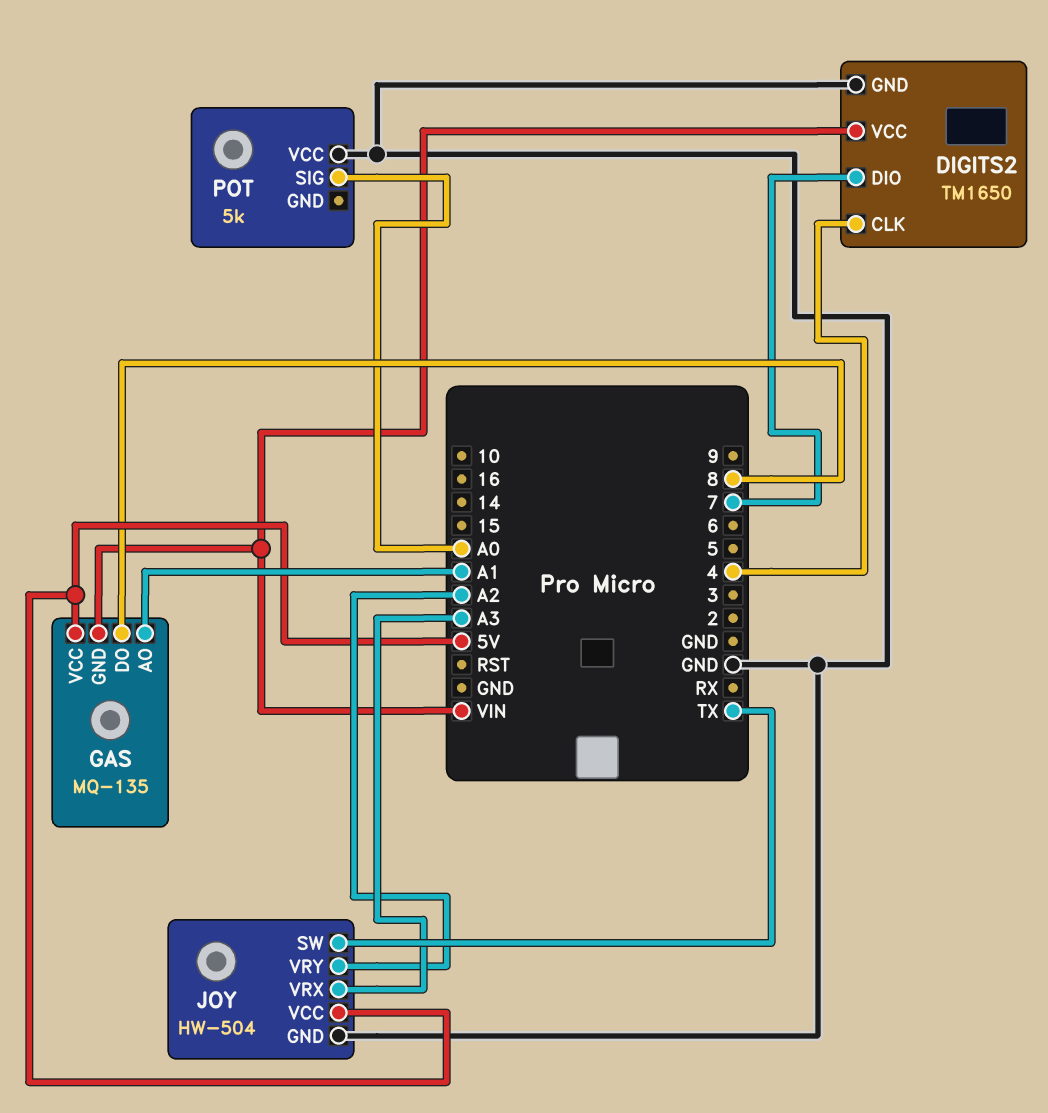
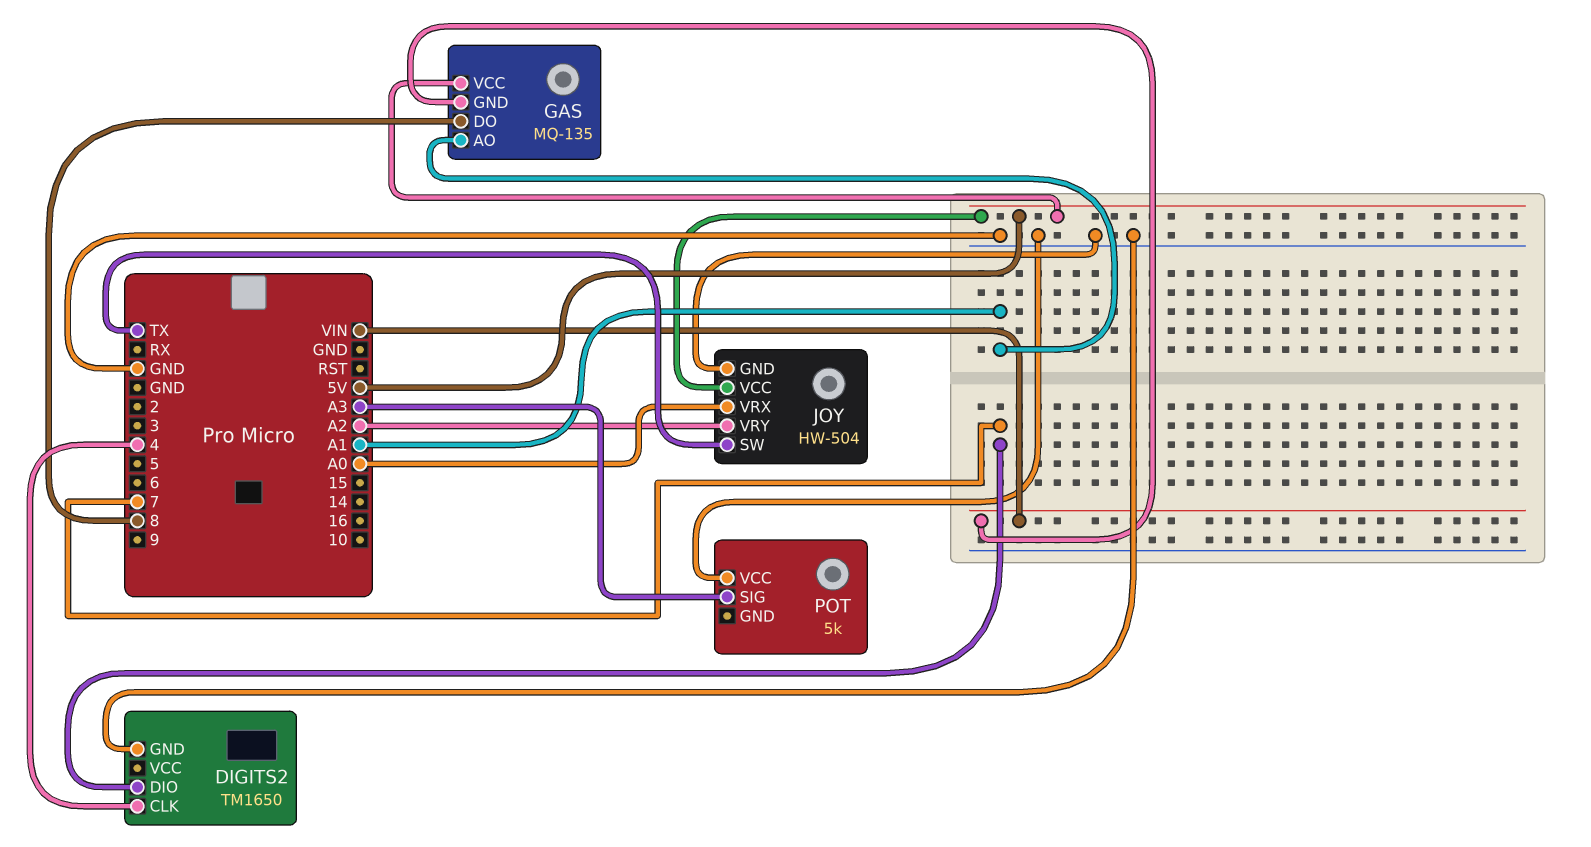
DIGITS2 pin VCC: VIN -> none
JOY pin VRX: A3 -> A0
POT pin SIG: A0 -> A3

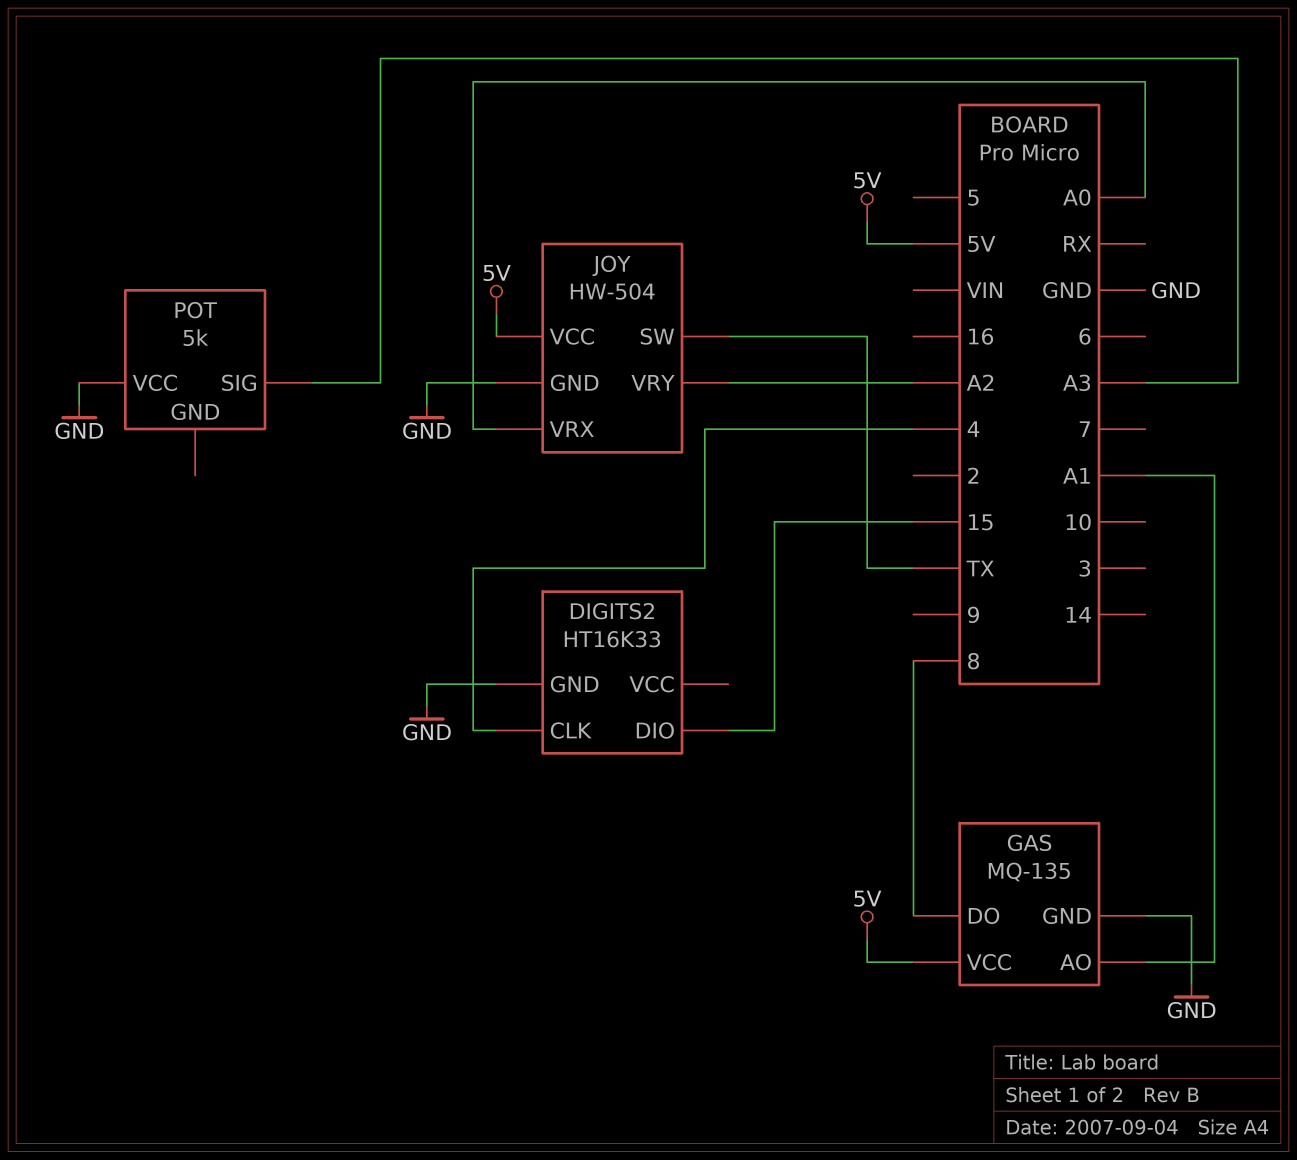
DIGITS2: TM1650 -> HT16K33
DIGITS2 pin DIO: 7 -> 15
GAS pin GND: VIN -> GND

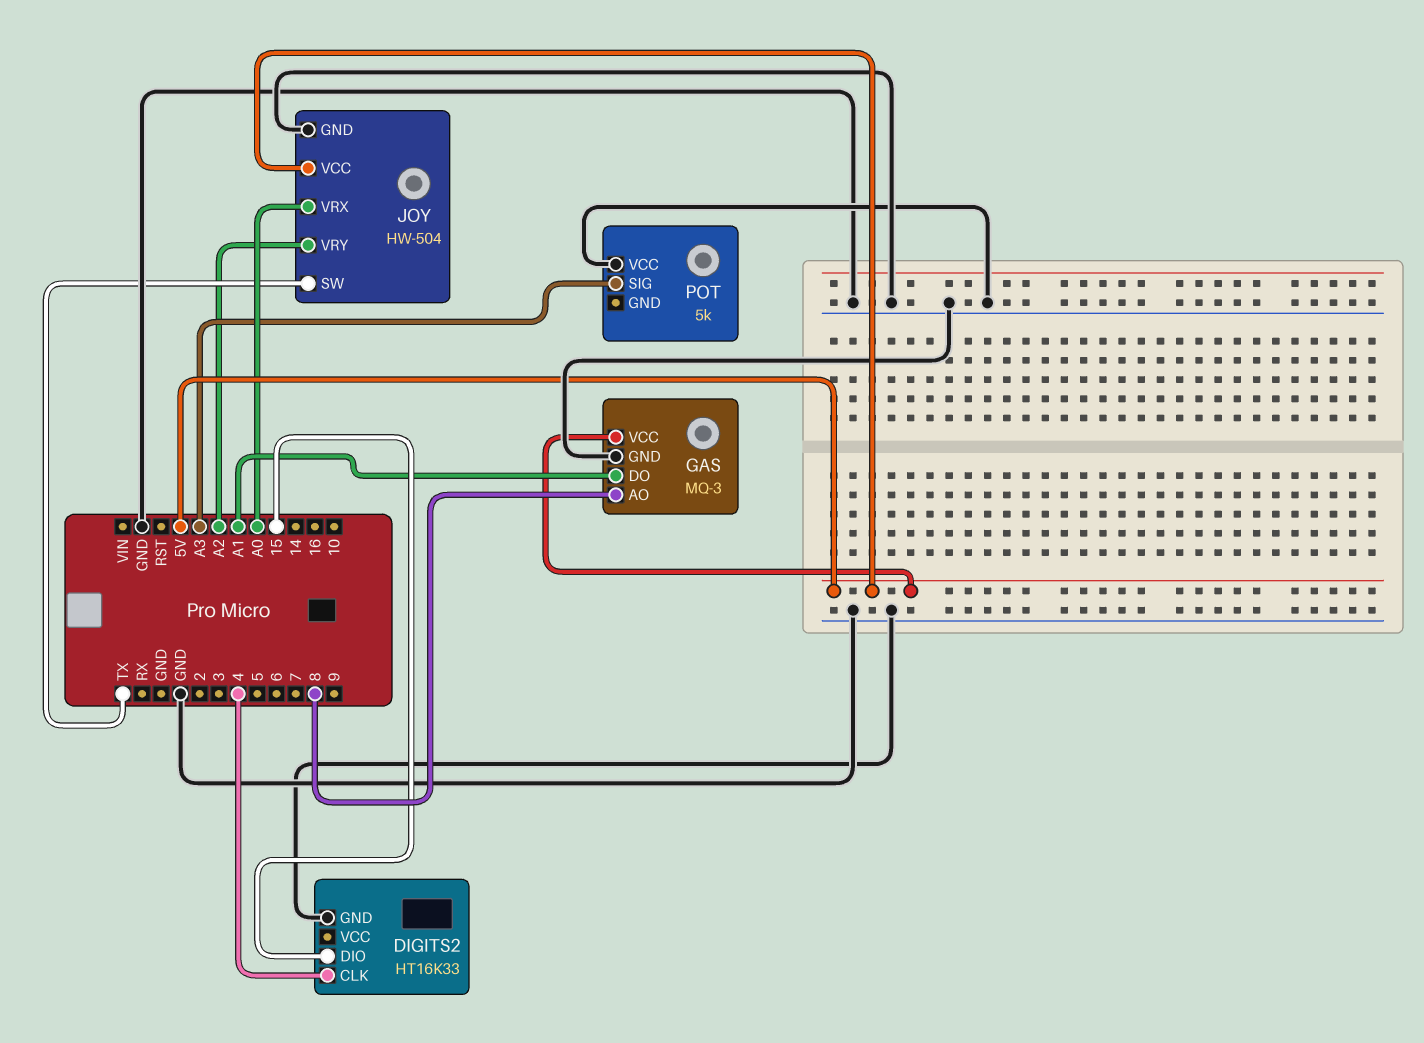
GAS: MQ-135 -> MQ-3
GAS pin AO: A1 -> 8
GAS pin DO: 8 -> A1

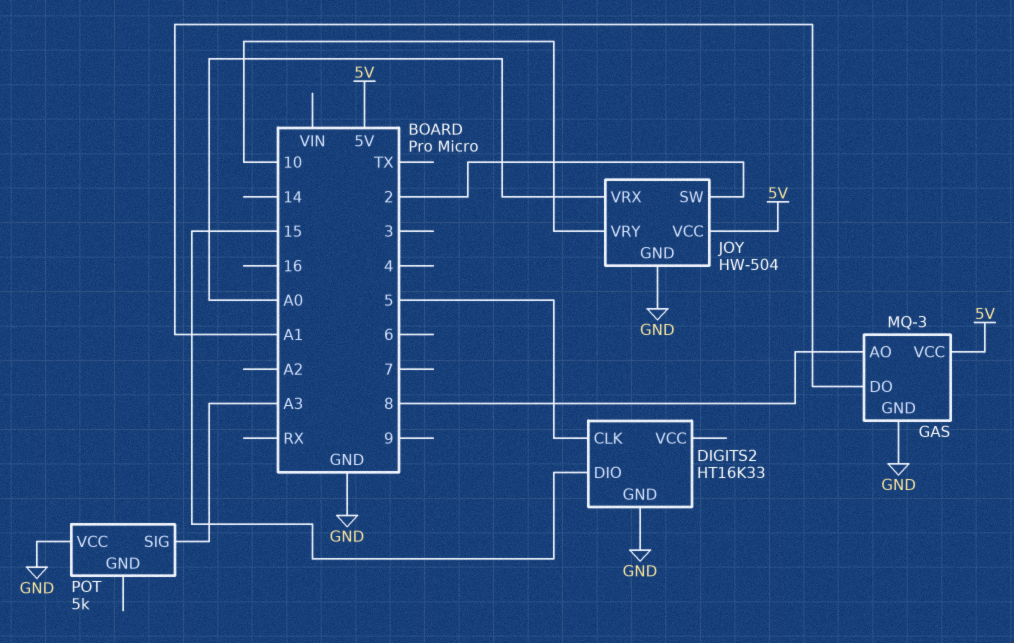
DIGITS2 pin CLK: 4 -> 5
JOY pin SW: TX -> 2
JOY pin VRY: A2 -> 10

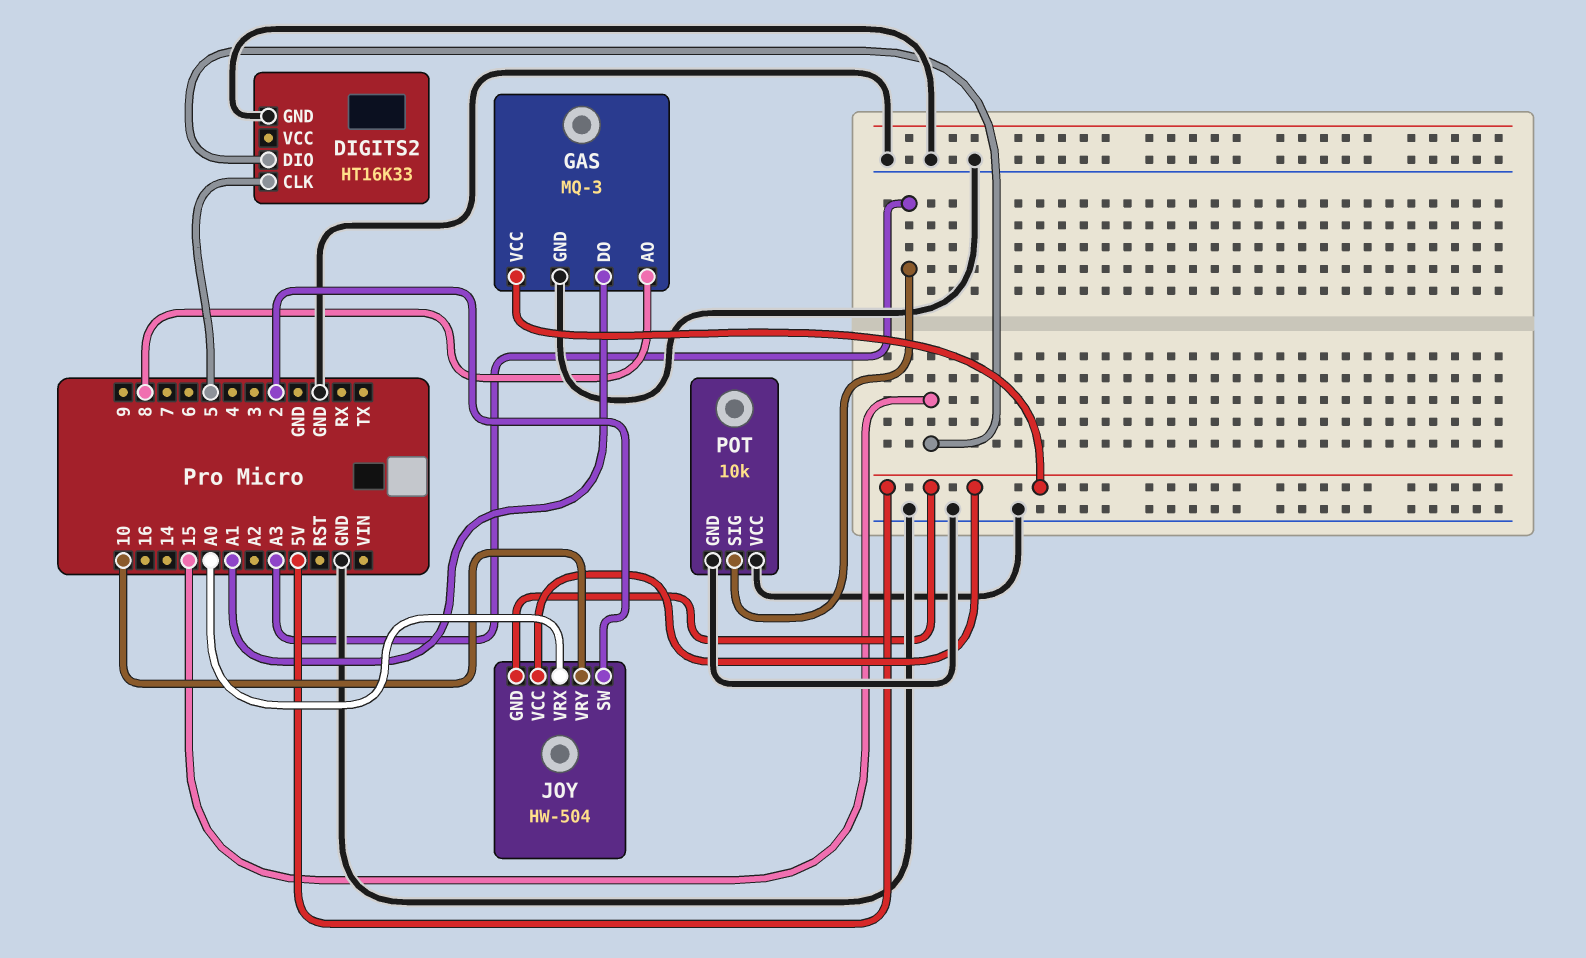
JOY pin GND: GND -> 5V
POT: 5k -> 10k
POT pin GND: none -> GND

